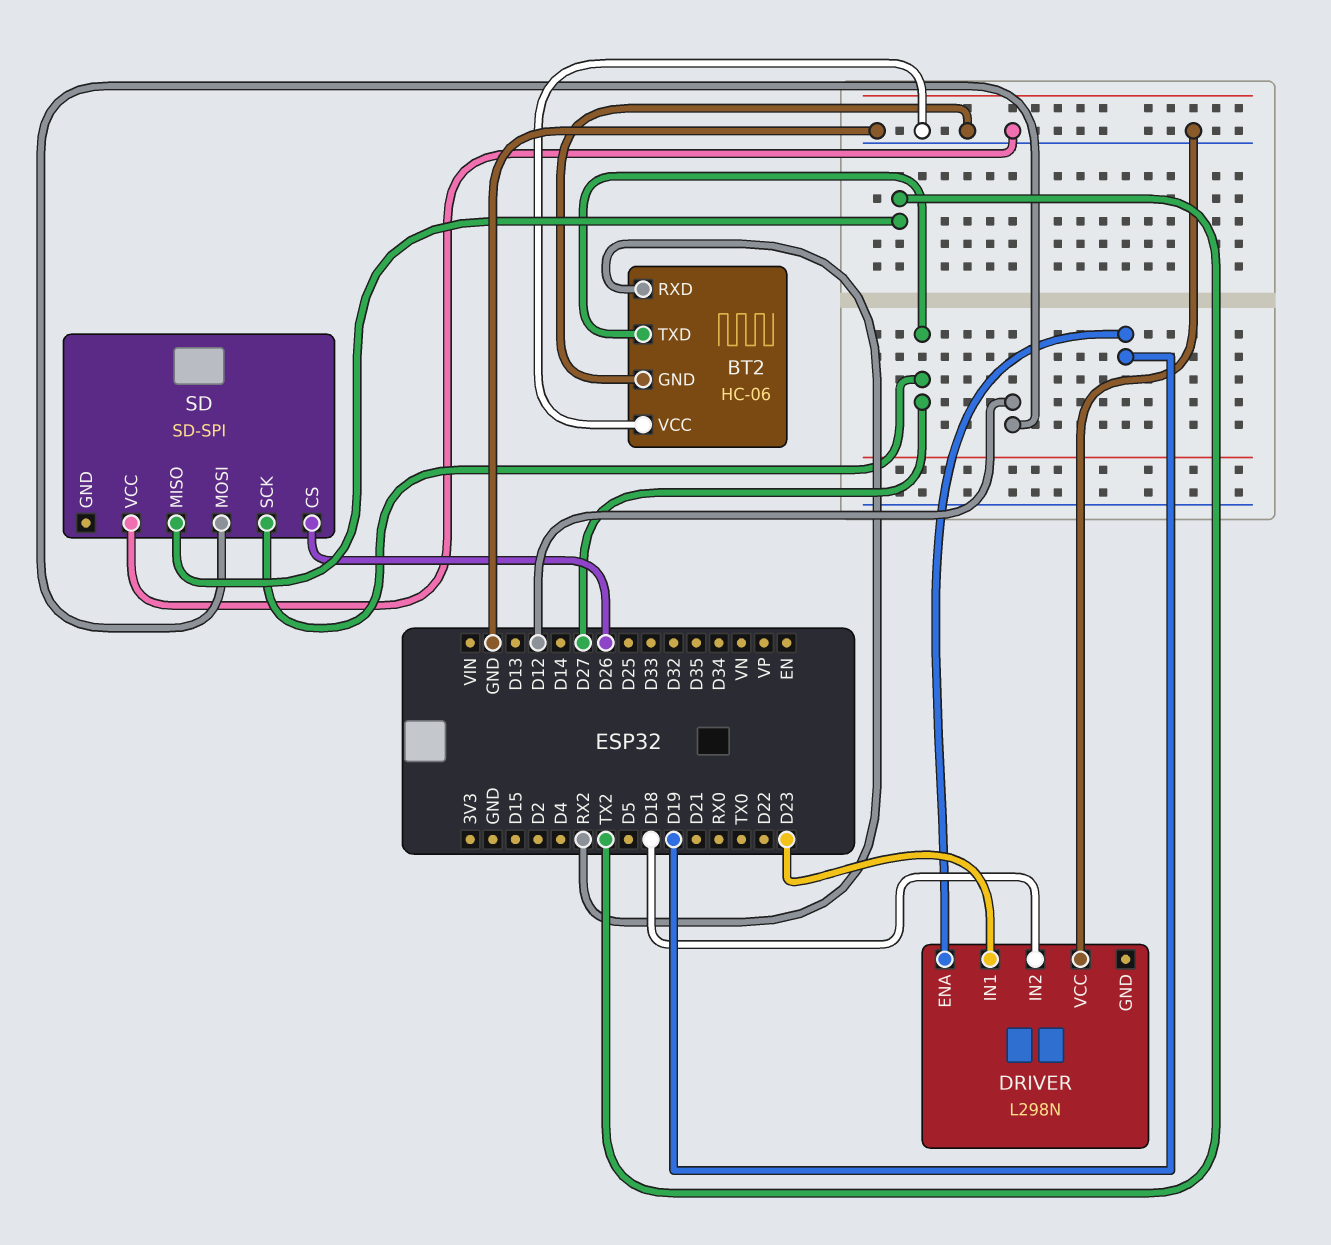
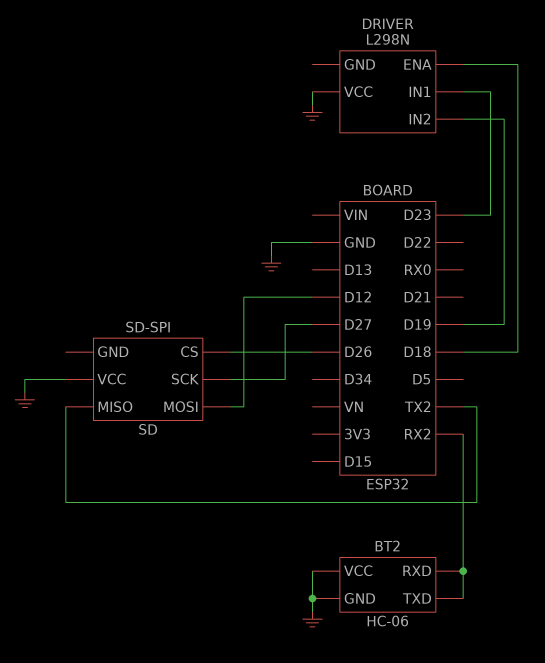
BT2 pin TXD: D27 -> RX2
DRIVER pin ENA: D19 -> D18
DRIVER pin IN2: D18 -> D19

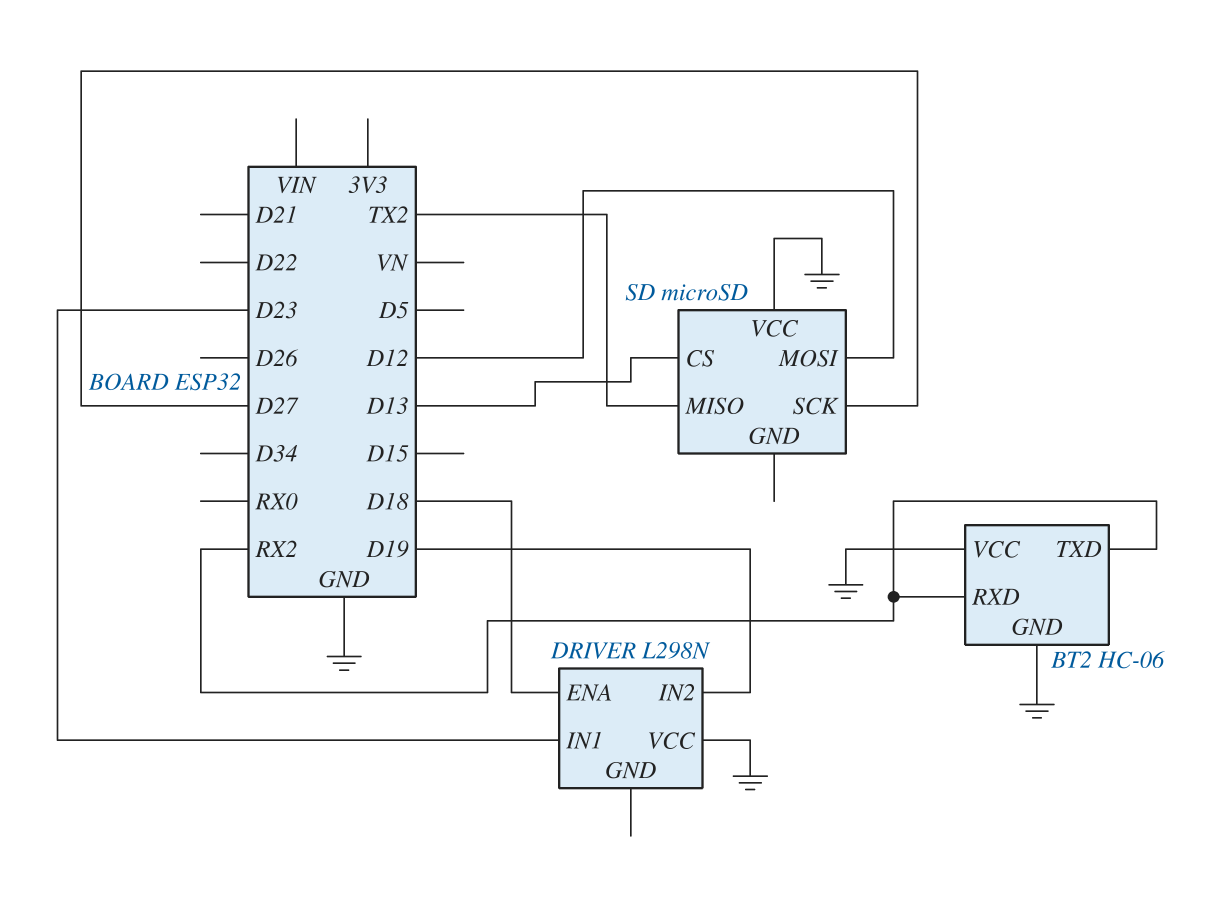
SD: SD-SPI -> microSD
SD pin CS: D26 -> D13

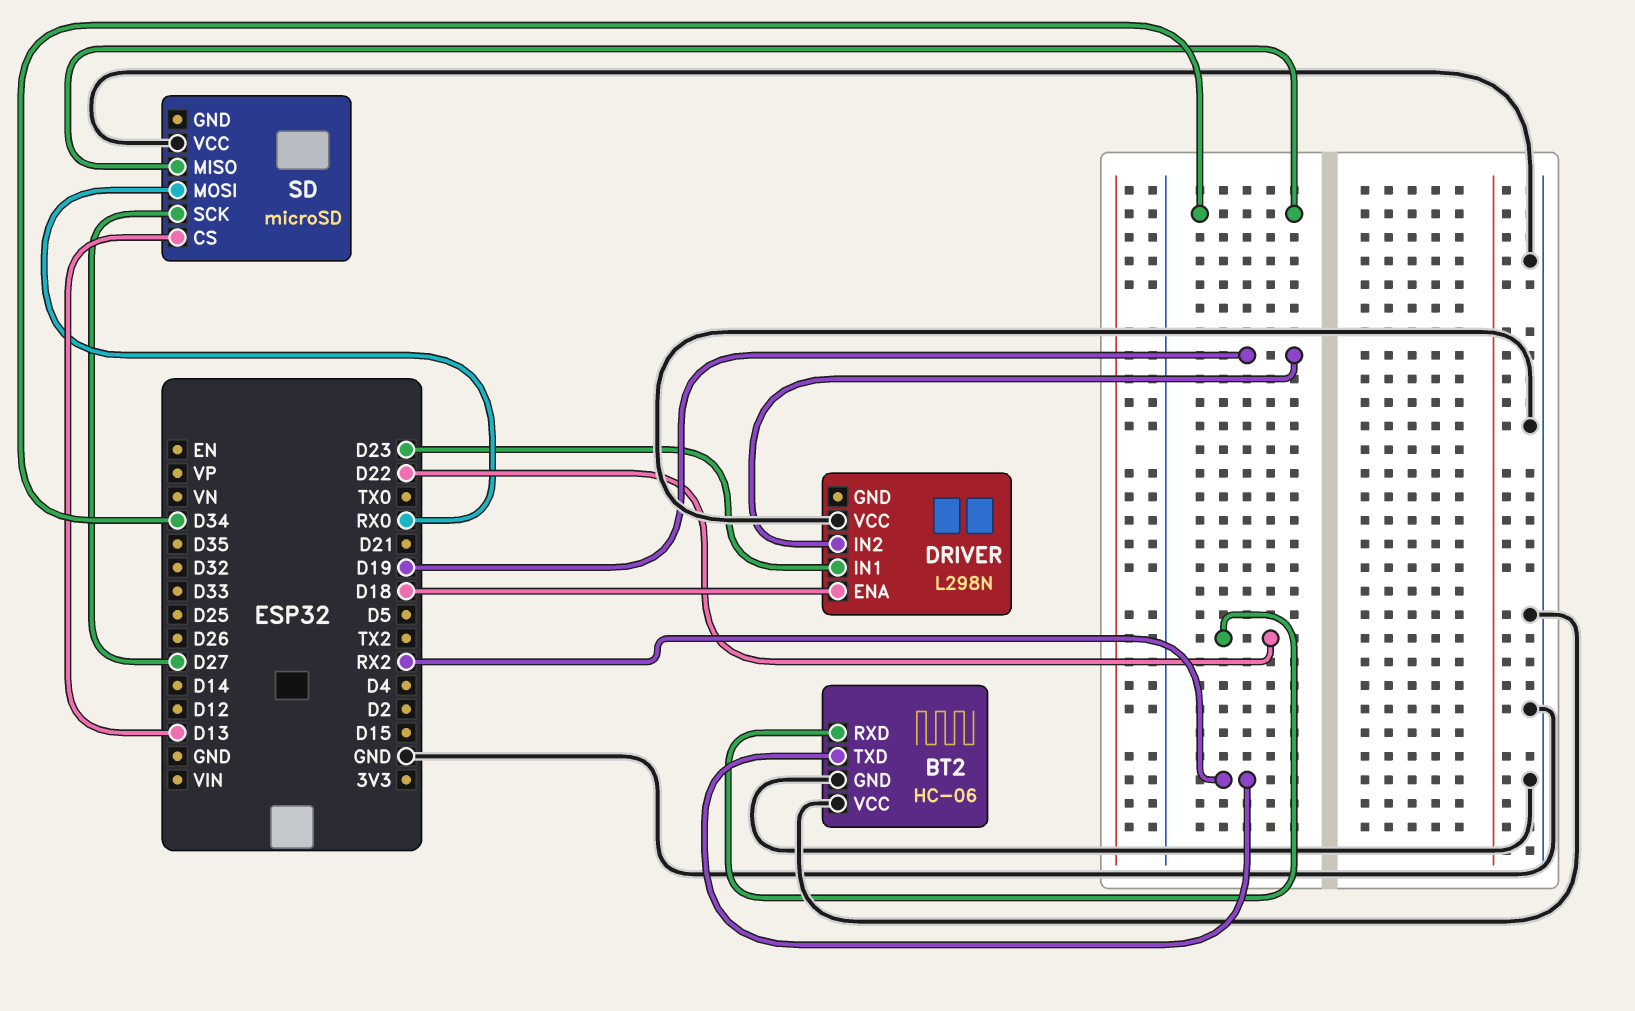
BT2 pin RXD: RX2 -> D22
SD pin MISO: TX2 -> D34
SD pin MOSI: D12 -> RX0

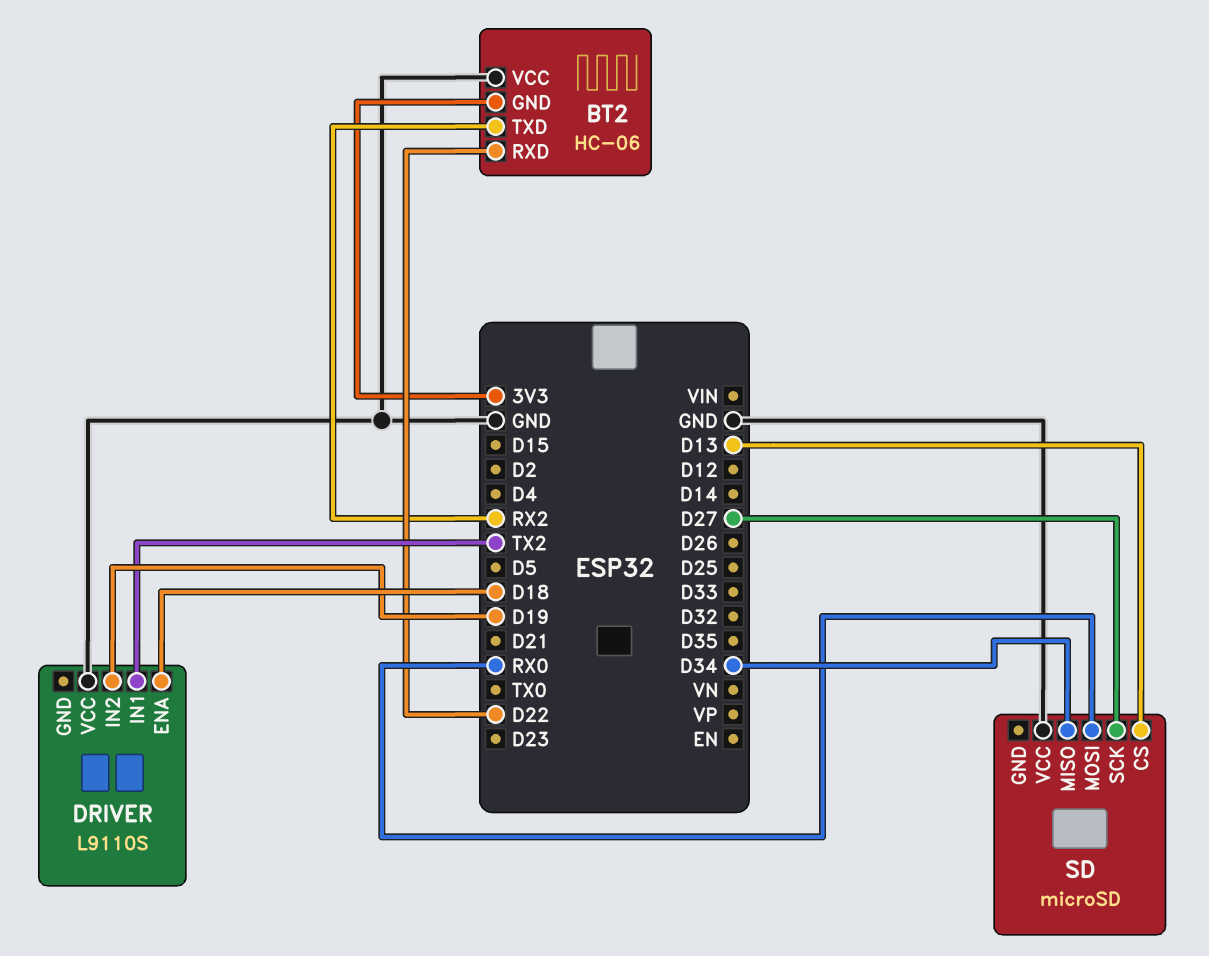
BT2 pin GND: GND -> 3V3
DRIVER: L298N -> L9110S
DRIVER pin IN1: D23 -> TX2

